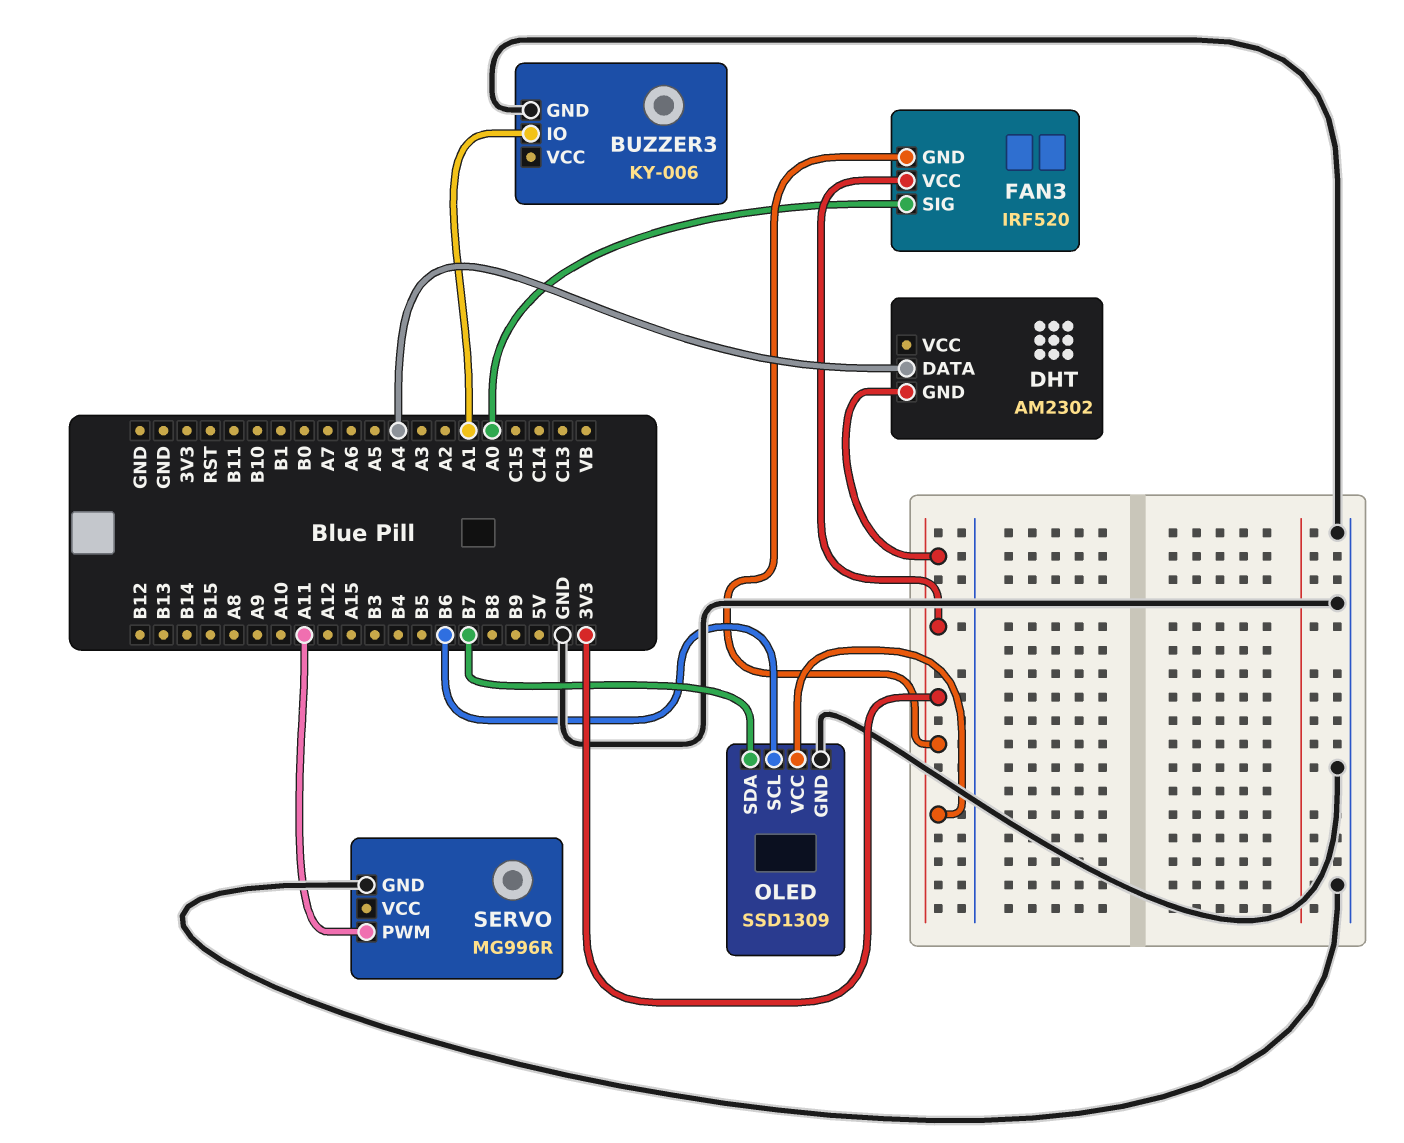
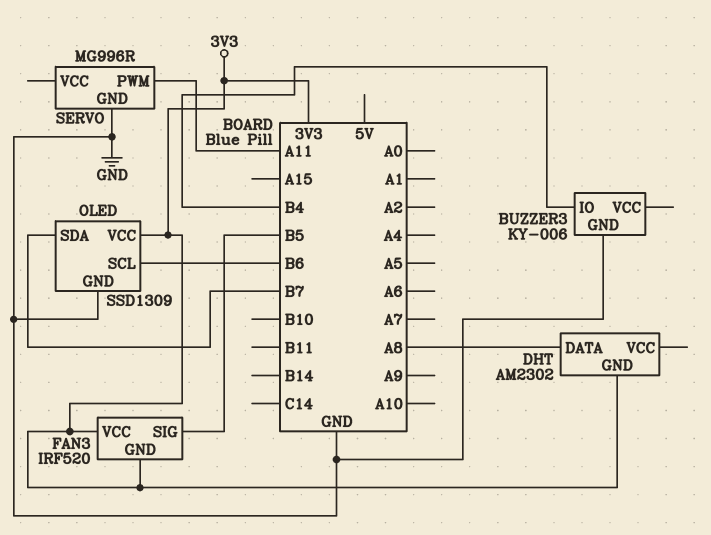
BUZZER3 pin IO: A1 -> B4
DHT pin DATA: A4 -> A8
FAN3 pin SIG: A0 -> B5

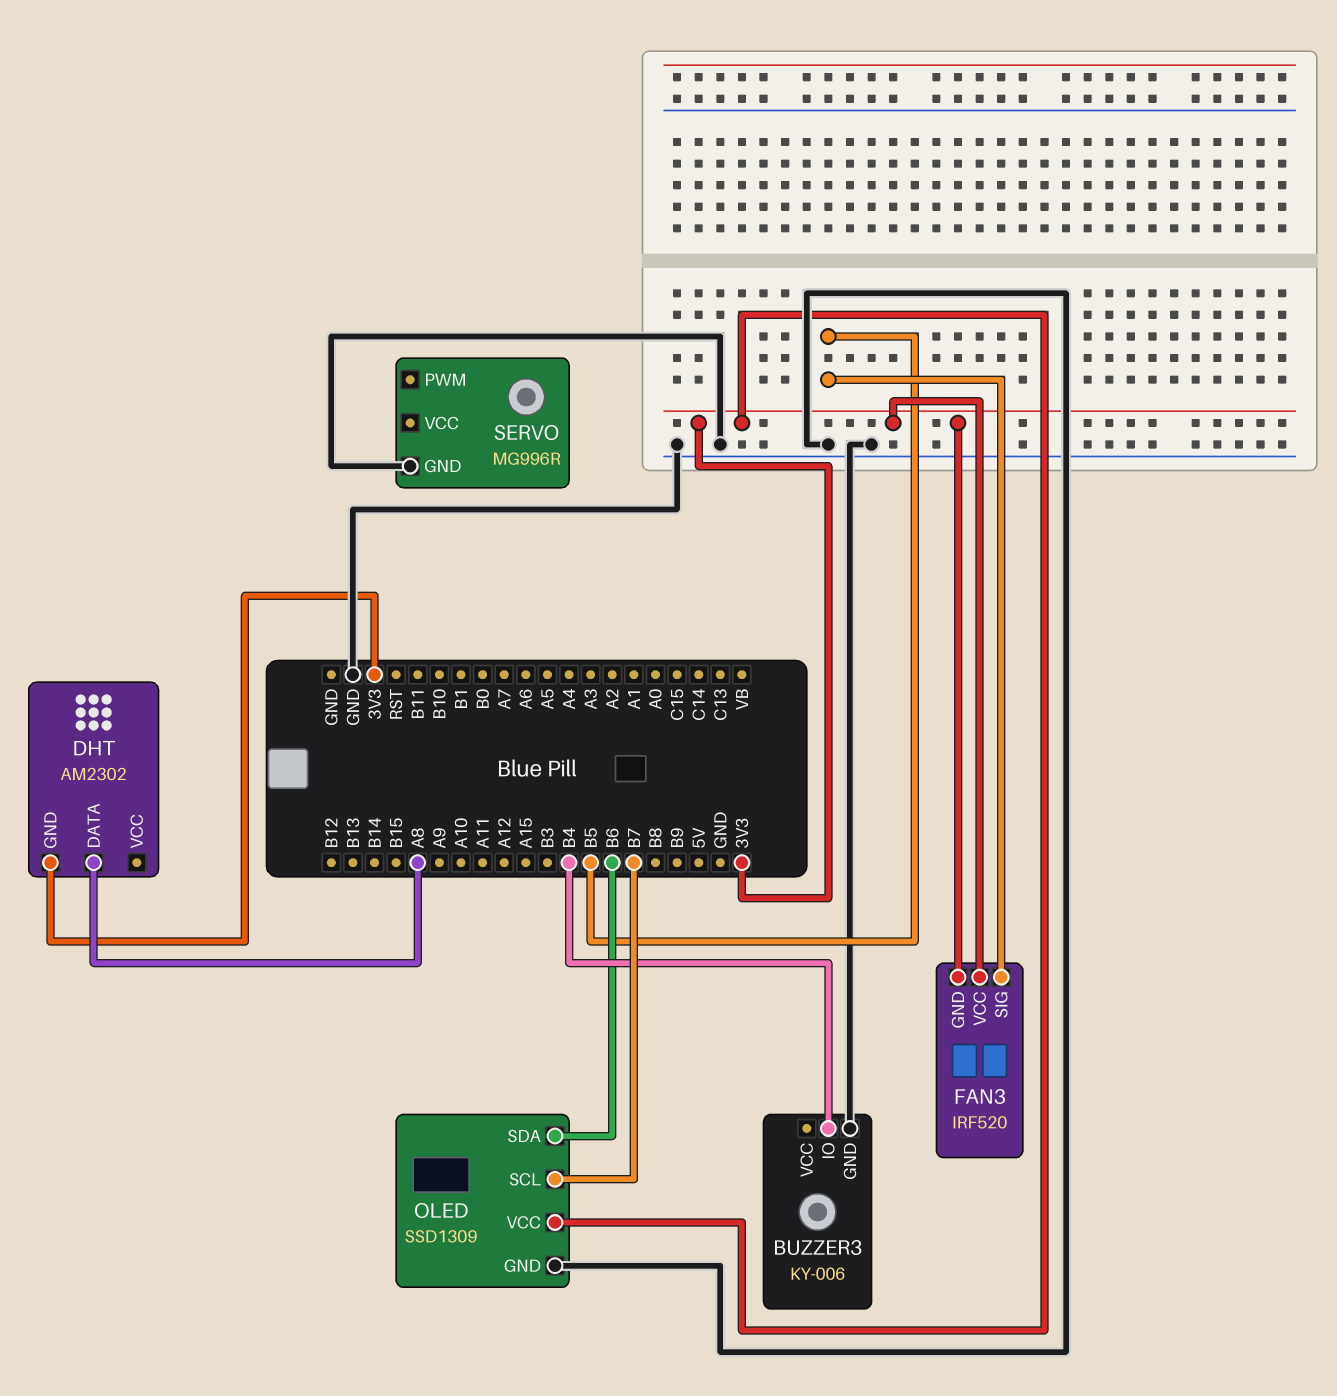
OLED pin SCL: B6 -> B7
OLED pin SDA: B7 -> B6
SERVO pin PWM: A11 -> none

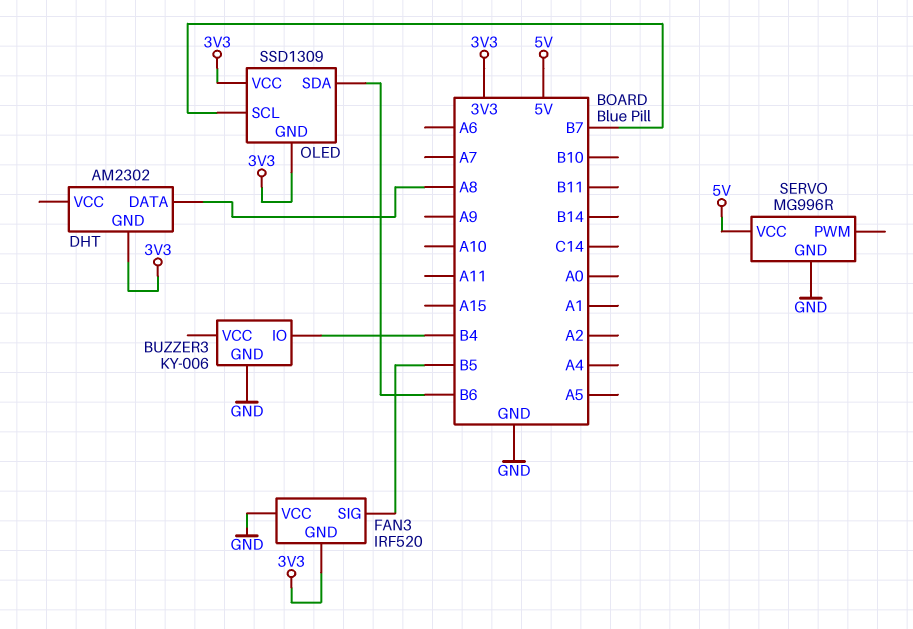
FAN3 pin VCC: 3V3 -> GND
OLED pin GND: GND -> 3V3
SERVO pin VCC: none -> 5V

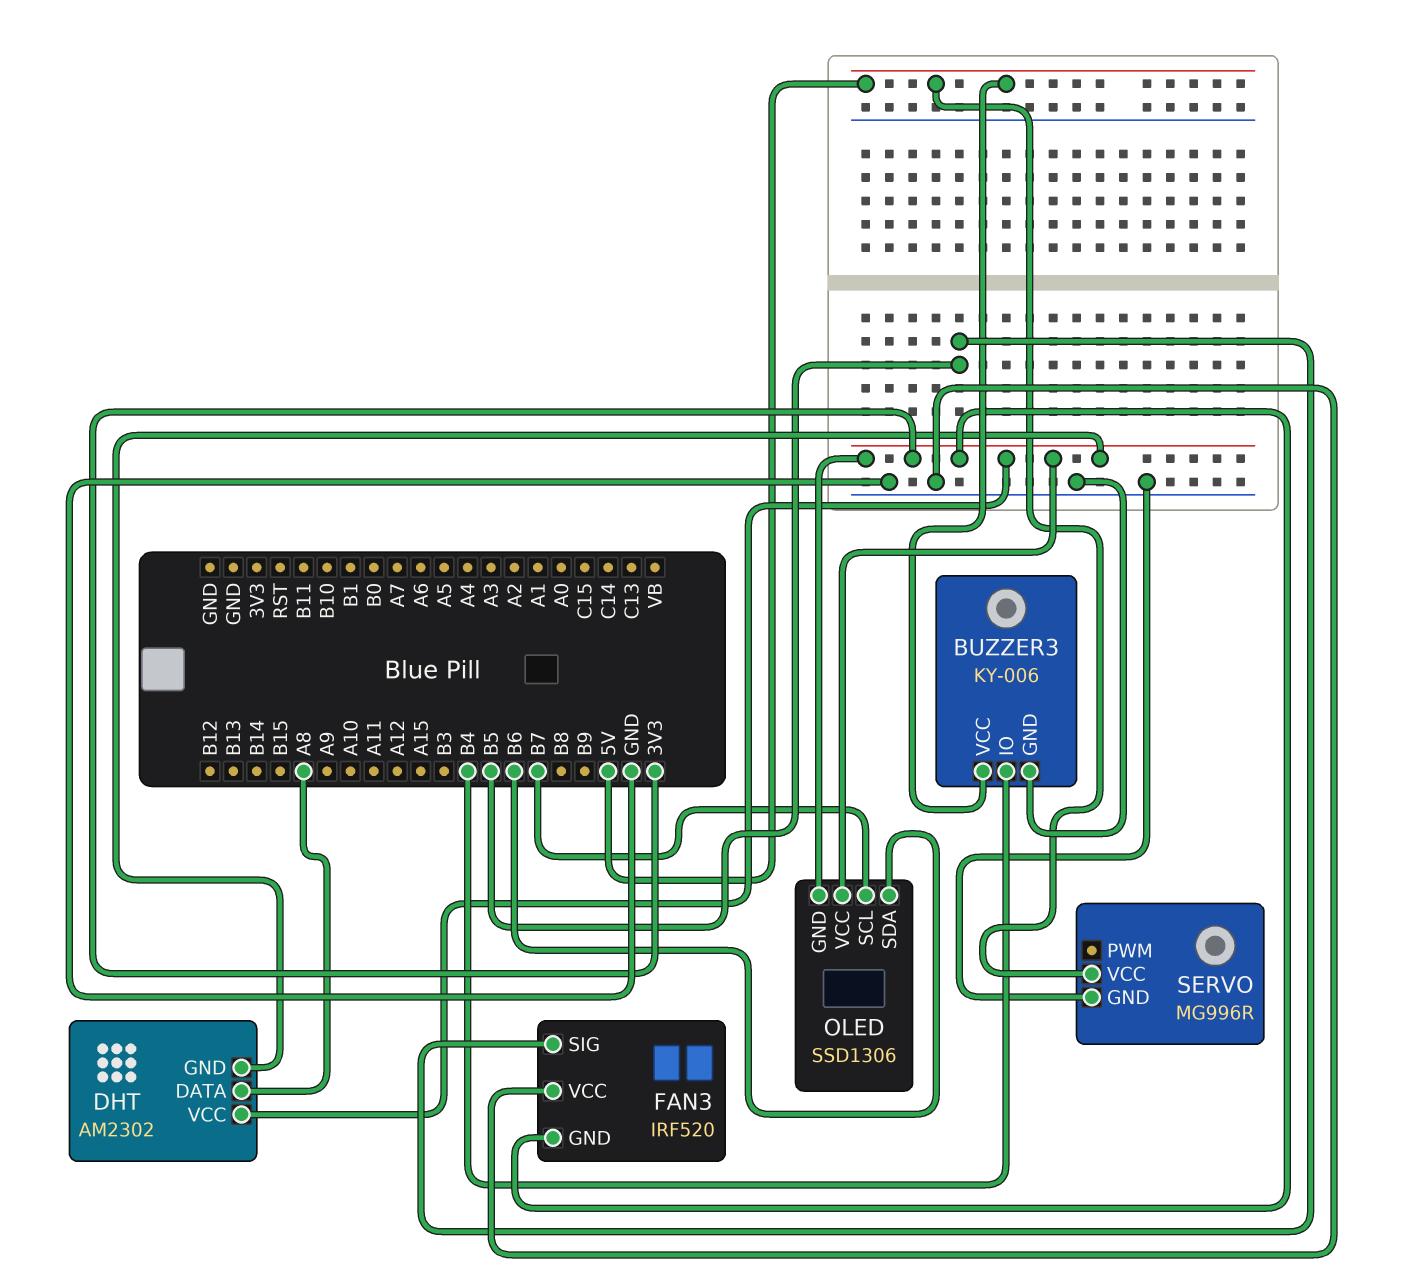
BUZZER3 pin VCC: none -> 5V
DHT pin VCC: none -> 3V3
OLED: SSD1309 -> SSD1306

